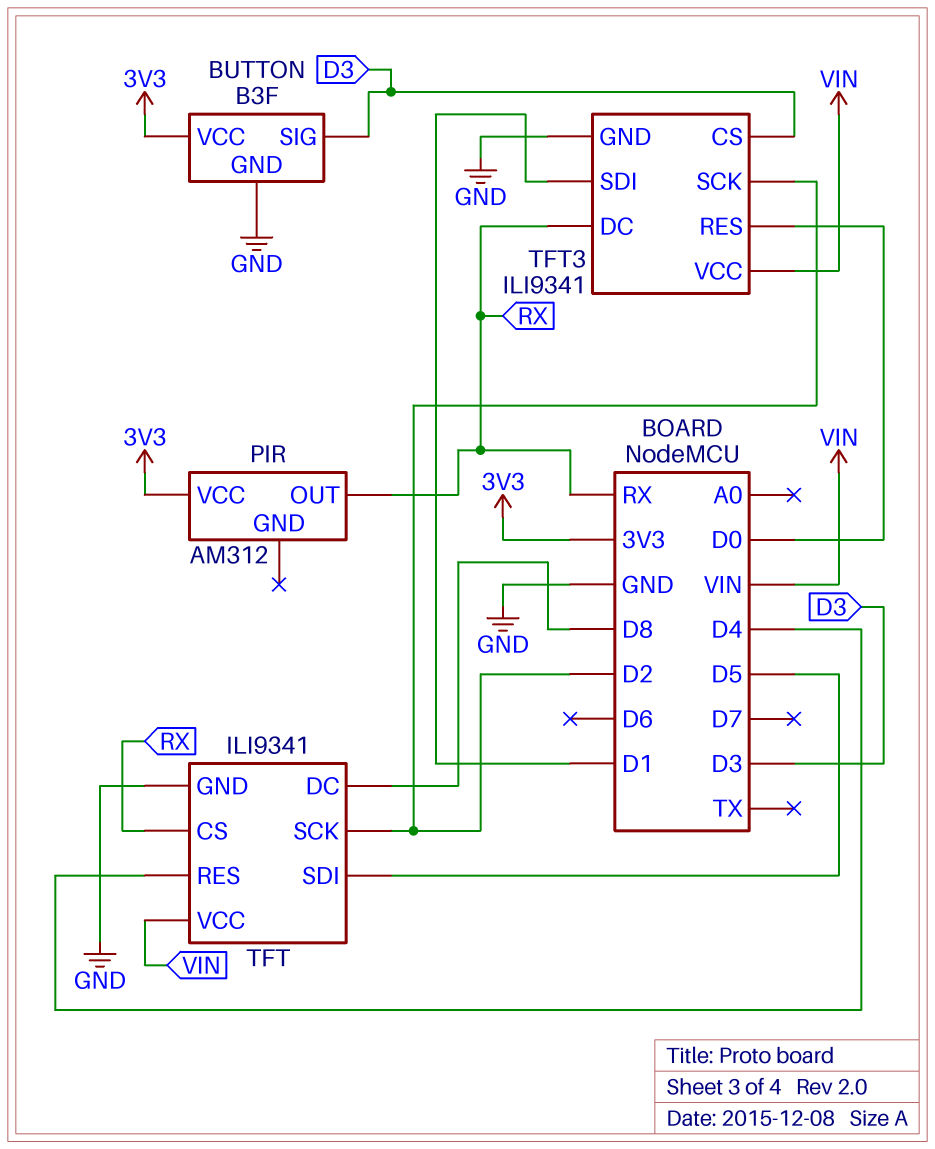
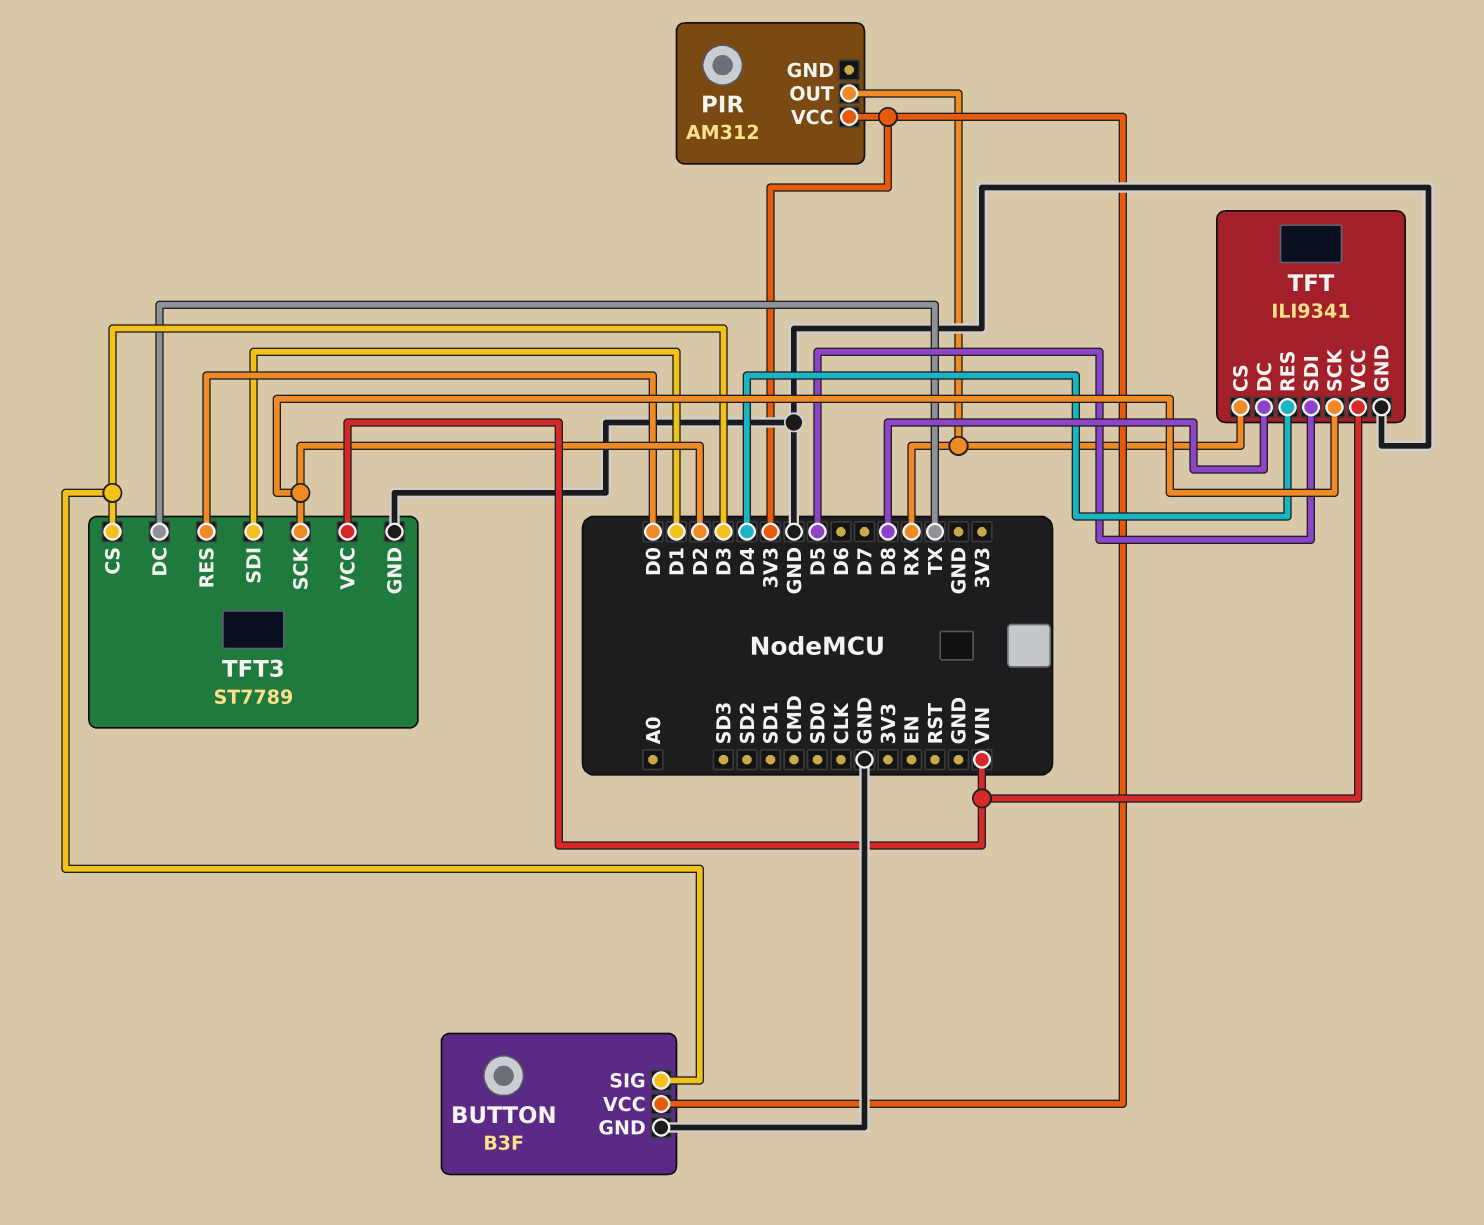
TFT3: ILI9341 -> ST7789
TFT3 pin DC: RX -> TX

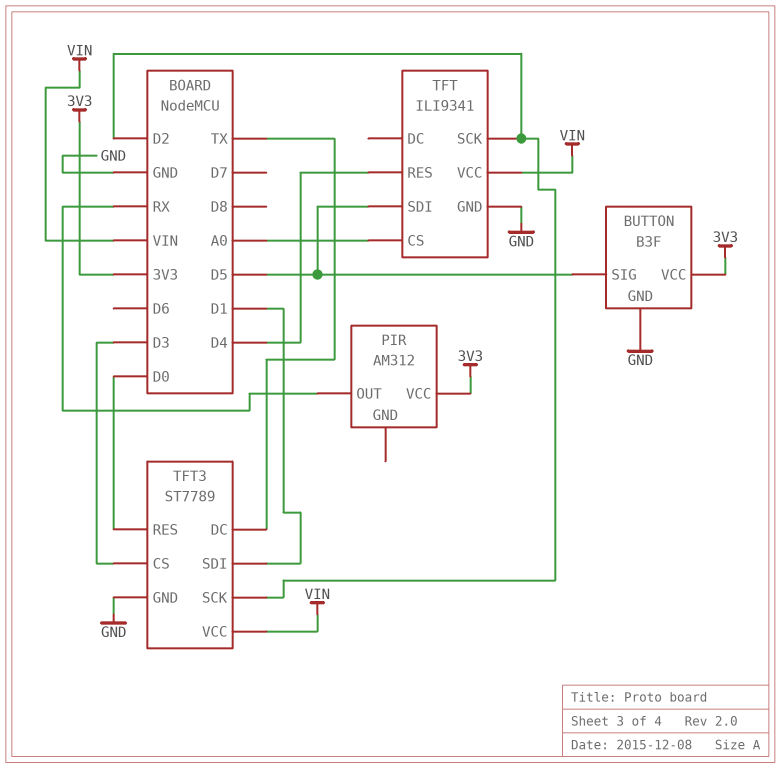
BUTTON pin SIG: D3 -> D5
TFT pin CS: RX -> A0
TFT pin DC: D8 -> none

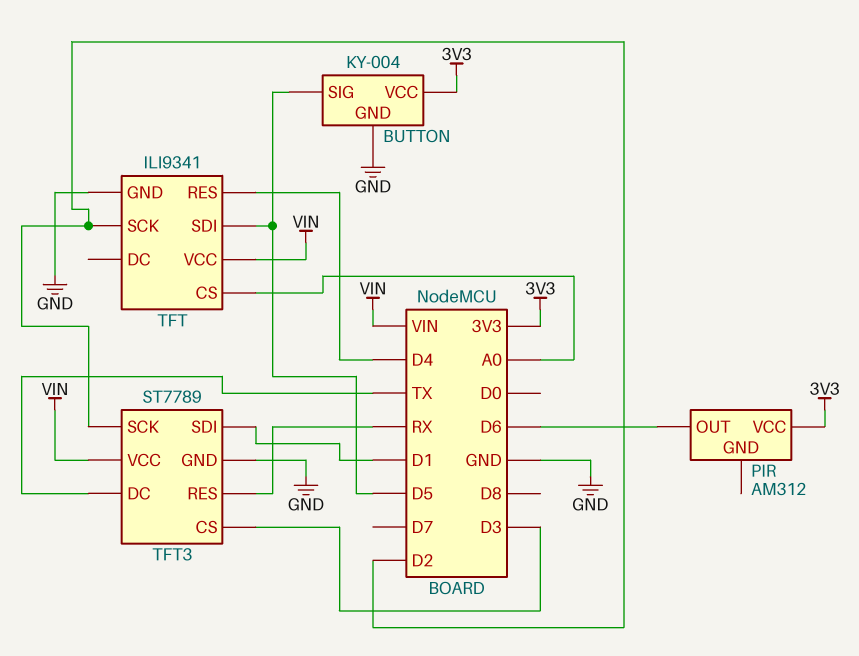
BUTTON: B3F -> KY-004
PIR pin OUT: RX -> D6
TFT3 pin RES: D0 -> RX

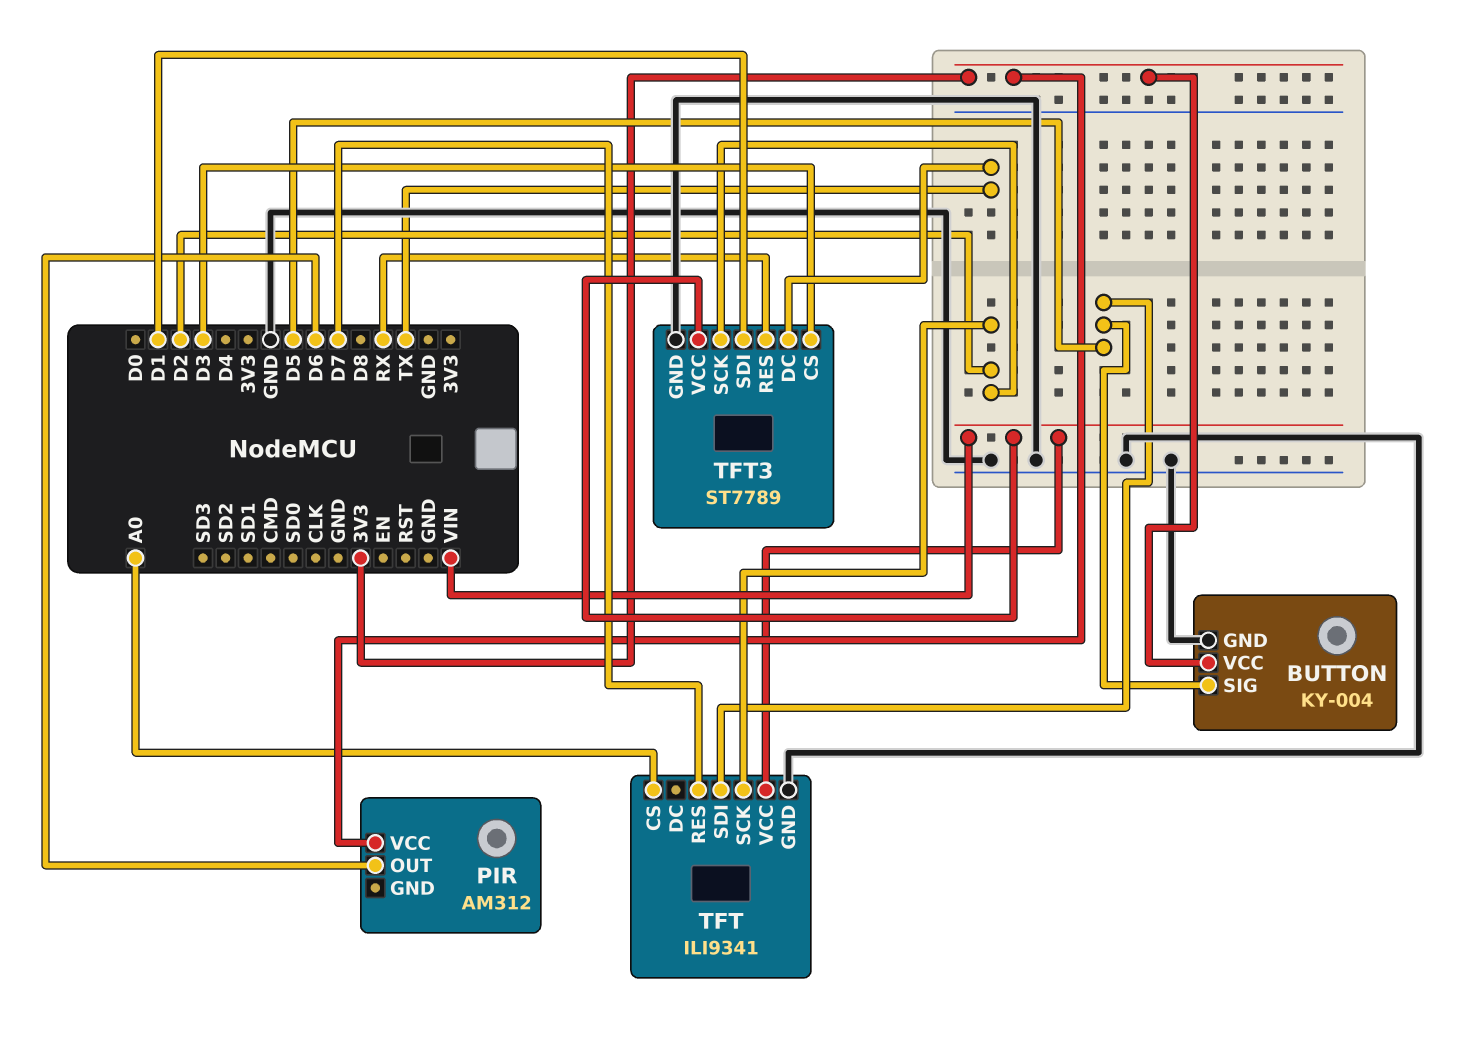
TFT pin RES: D4 -> D7

